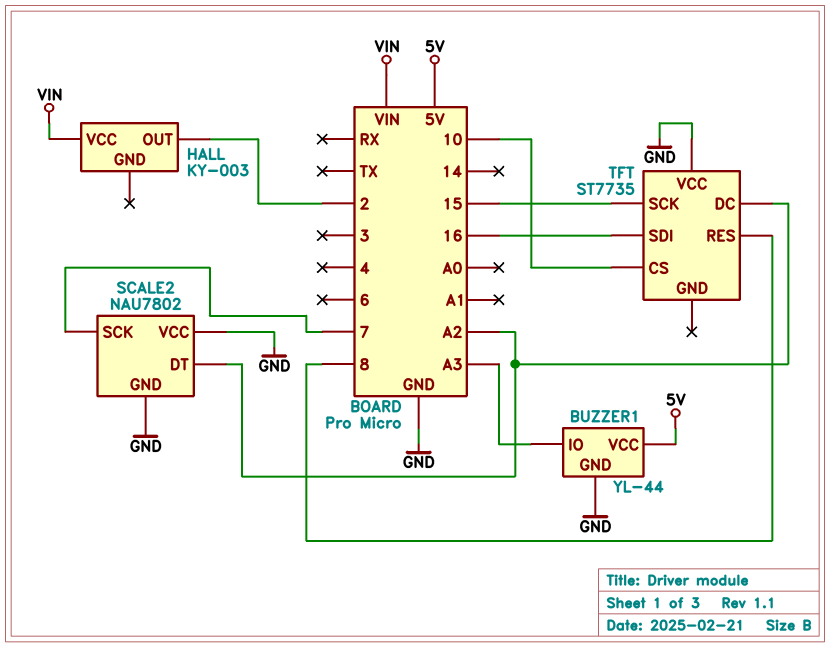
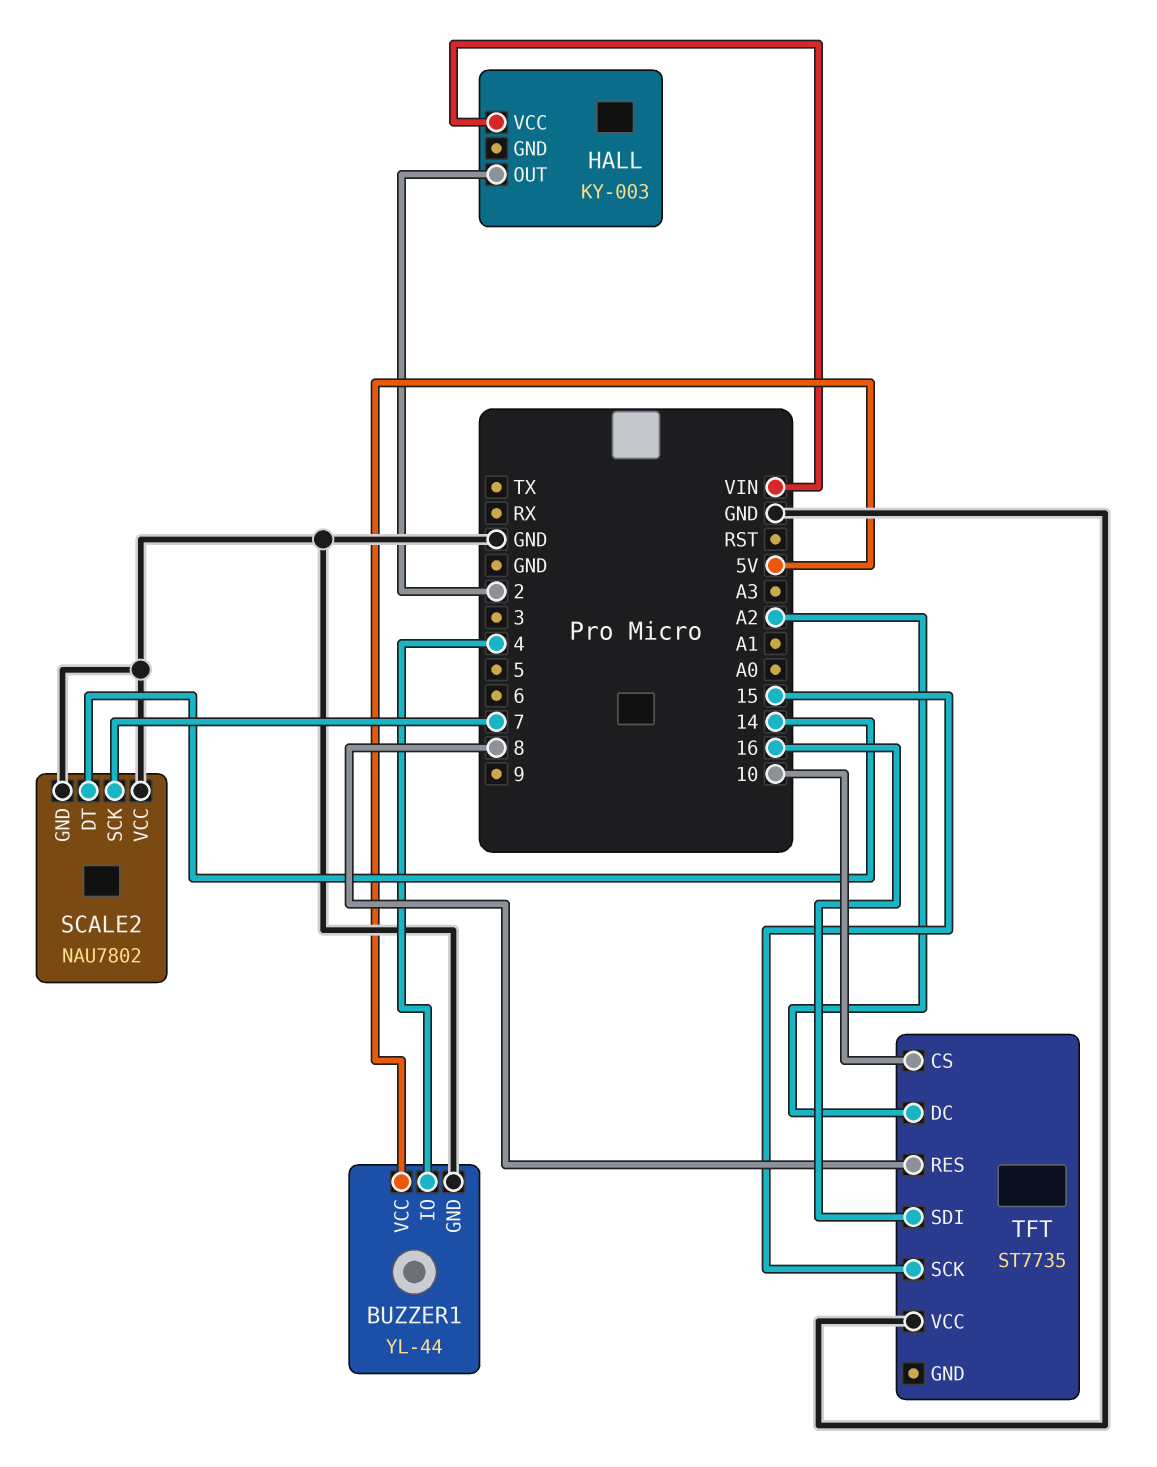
BUZZER1 pin IO: A3 -> 4
SCALE2 pin DT: A2 -> 14

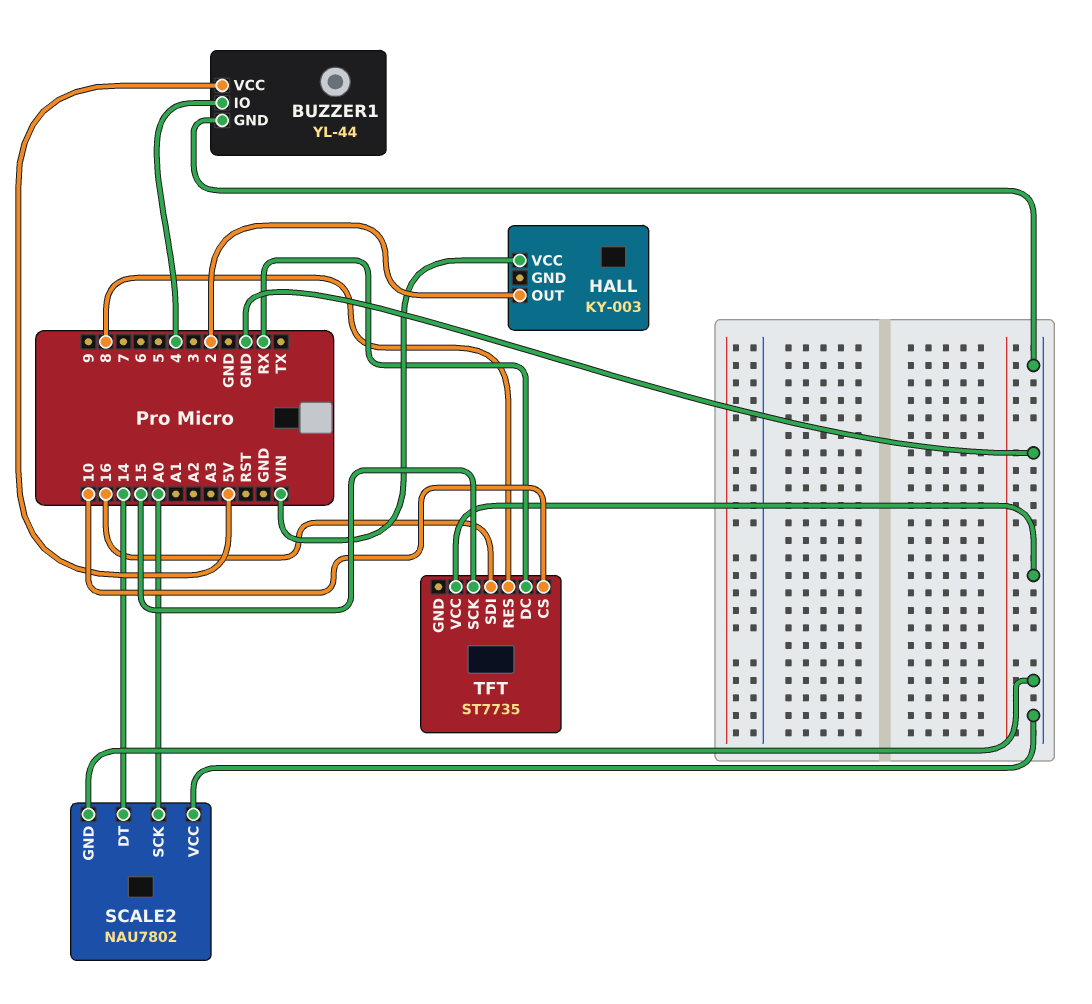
SCALE2 pin SCK: 7 -> A0
TFT pin DC: A2 -> RX

